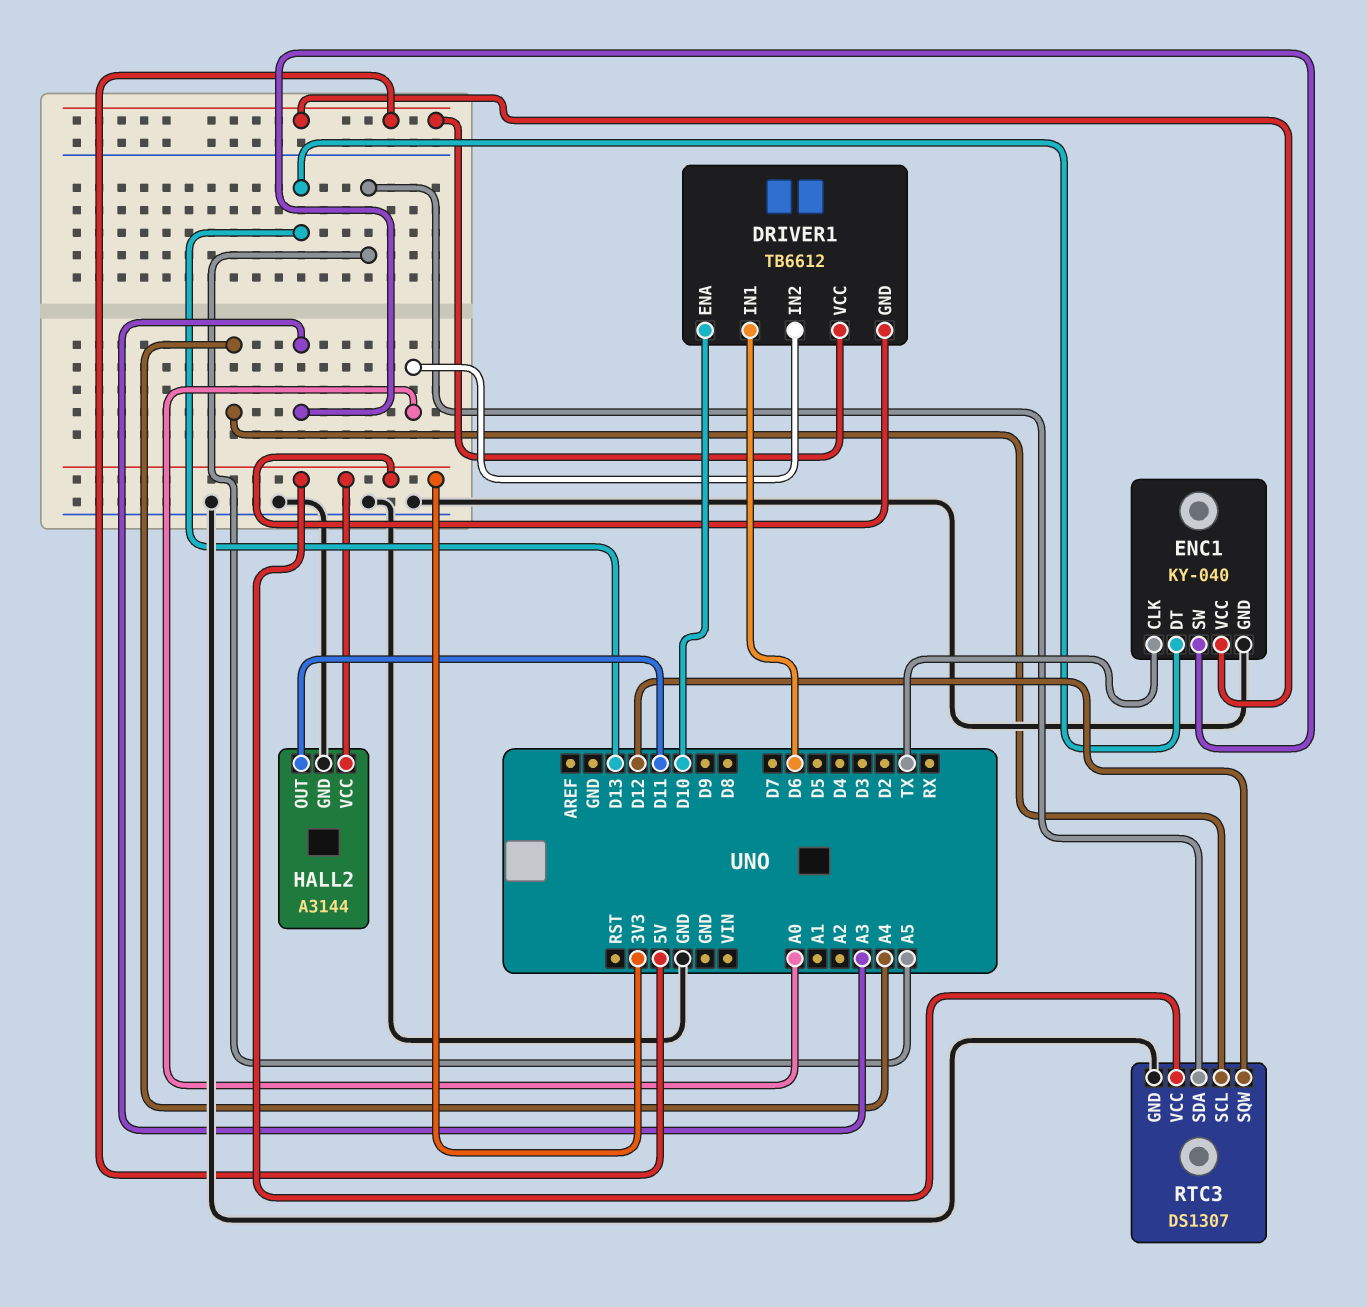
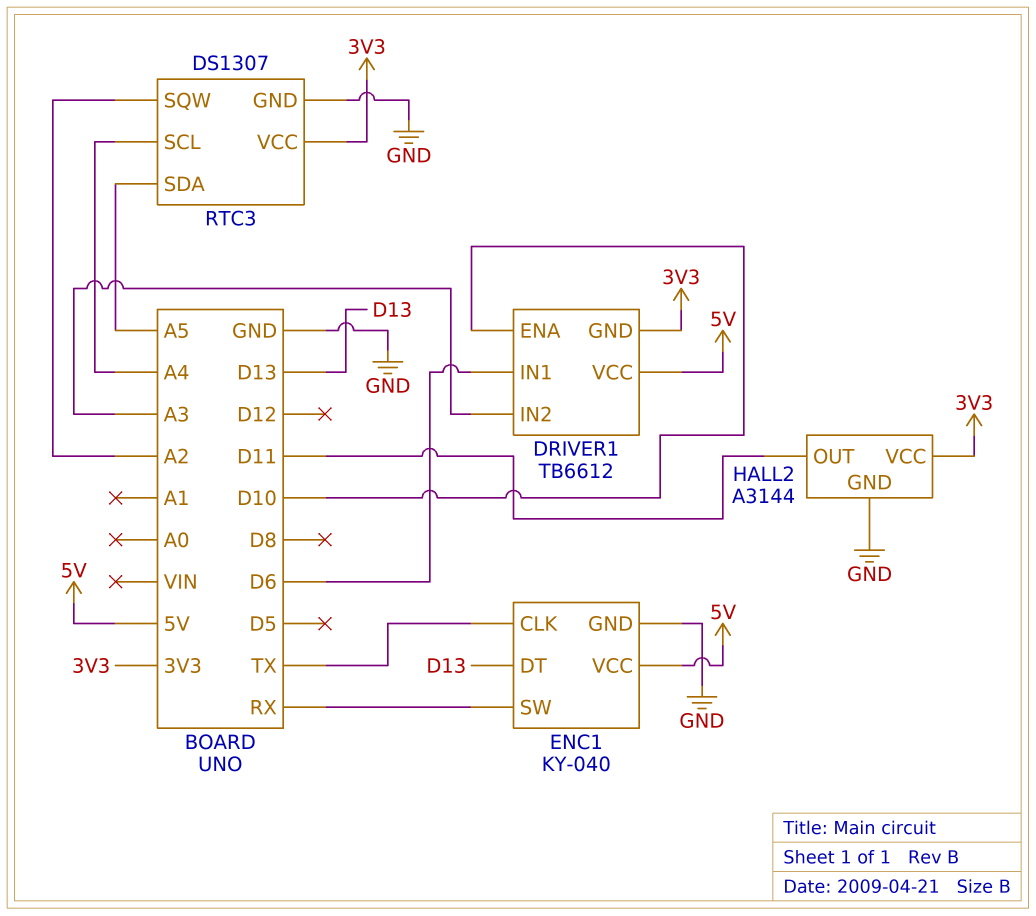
DRIVER1 pin IN2: A0 -> A3
ENC1 pin SW: A3 -> RX
RTC3 pin SQW: D12 -> A2

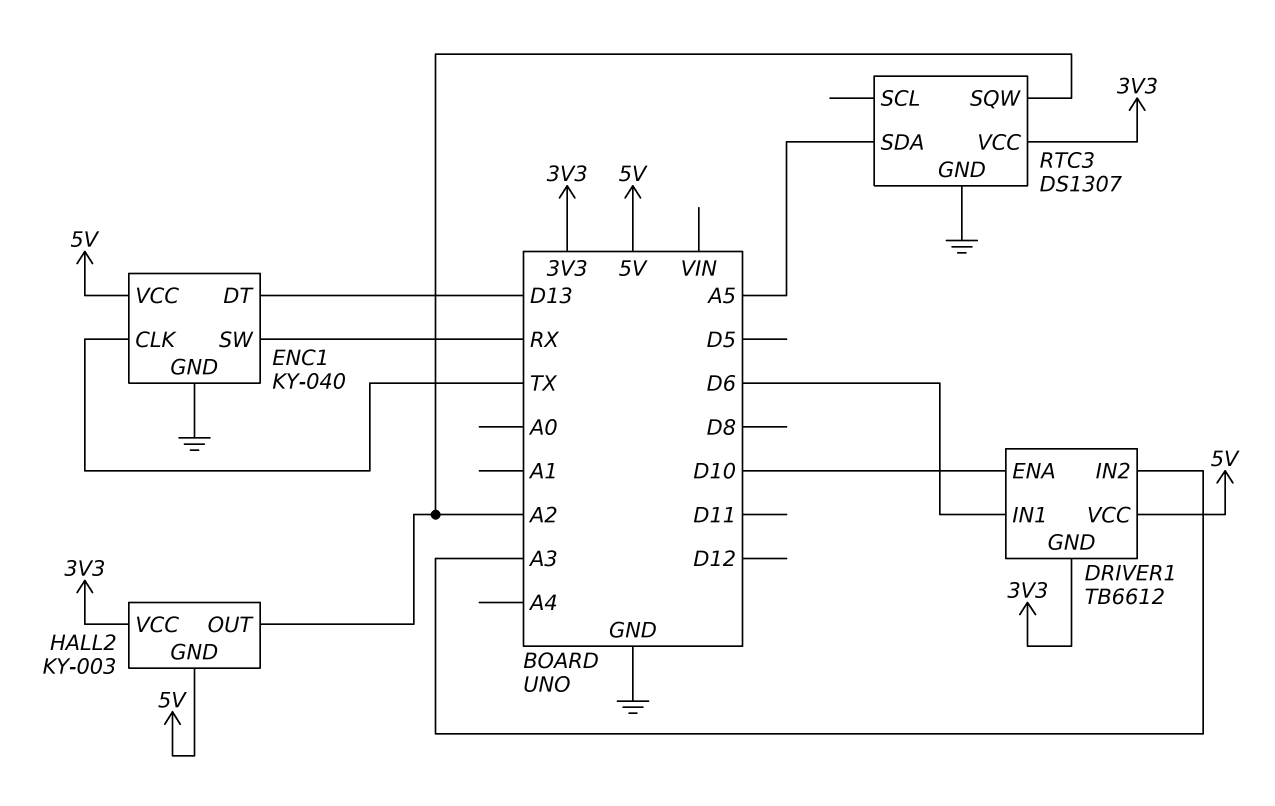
HALL2: A3144 -> KY-003
HALL2 pin GND: GND -> 5V
HALL2 pin OUT: D11 -> A2
RTC3 pin SCL: A4 -> none

